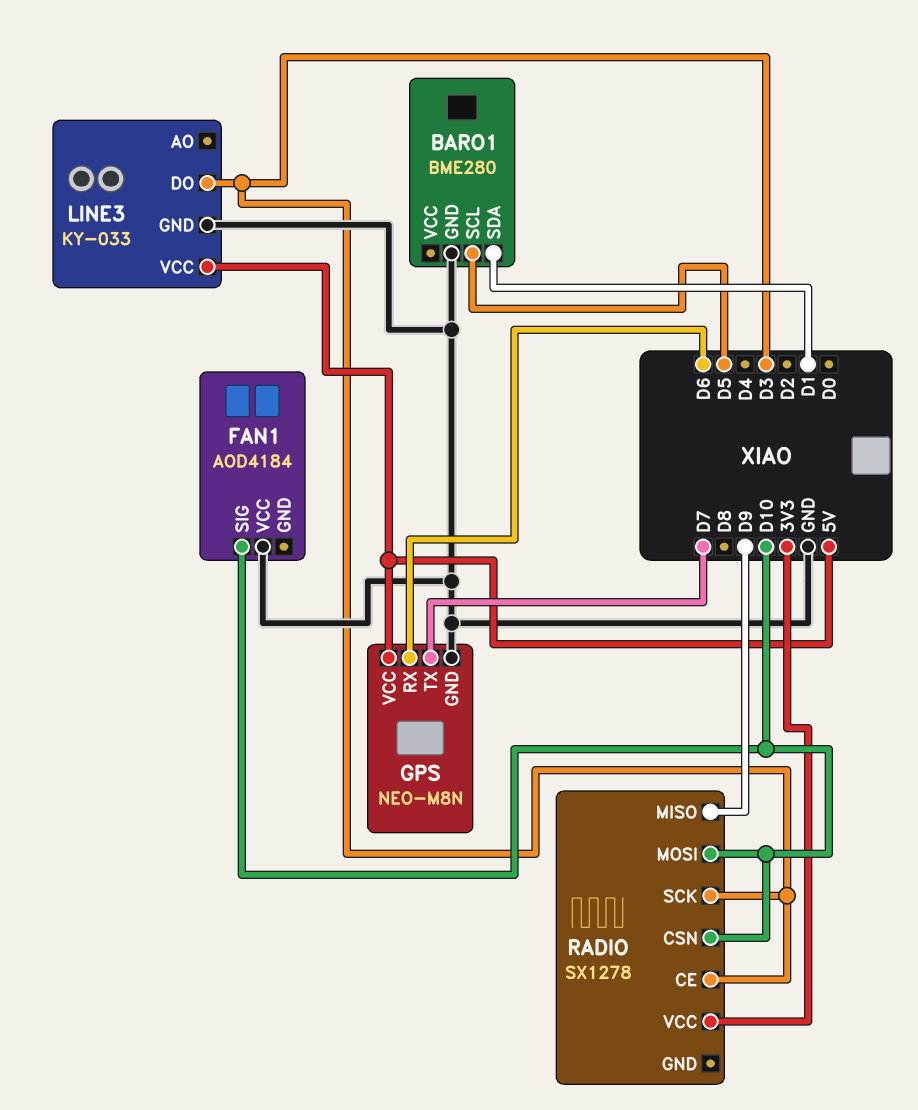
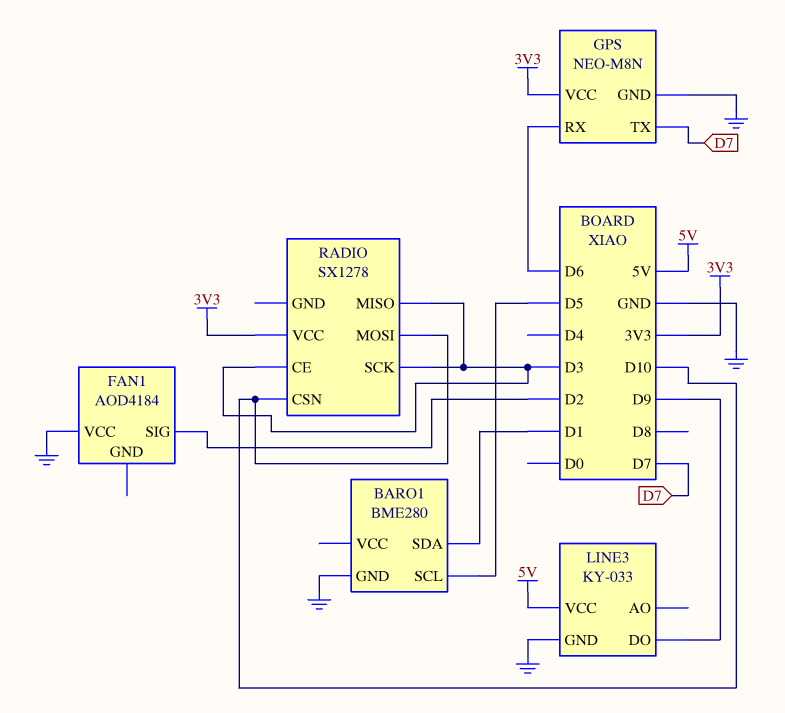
FAN1 pin SIG: D10 -> D2
GPS pin VCC: 5V -> 3V3
LINE3 pin DO: D3 -> D9
RADIO pin MISO: D9 -> D3

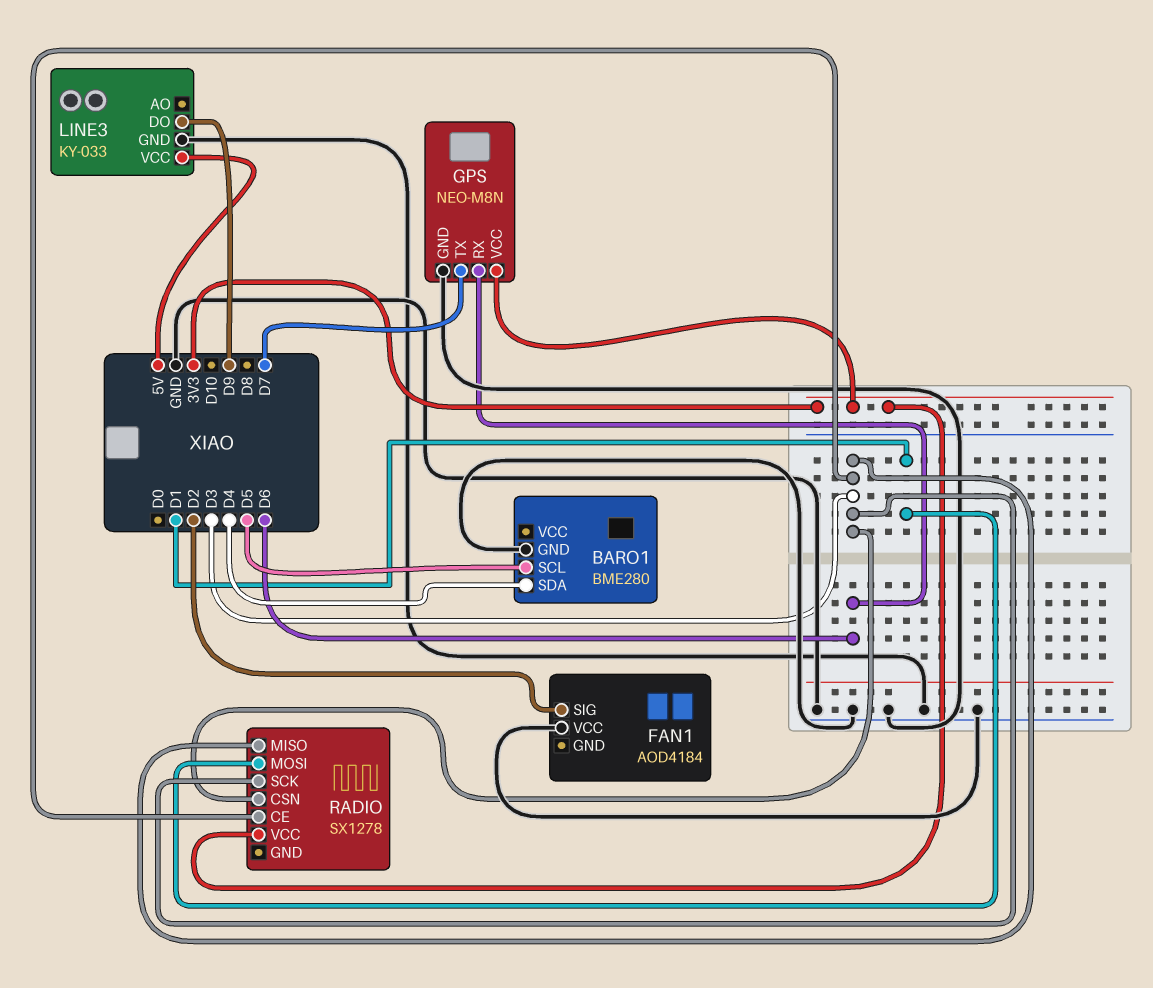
BARO1 pin SDA: D1 -> D4
RADIO pin CSN: D10 -> D3
RADIO pin MOSI: D10 -> D1

